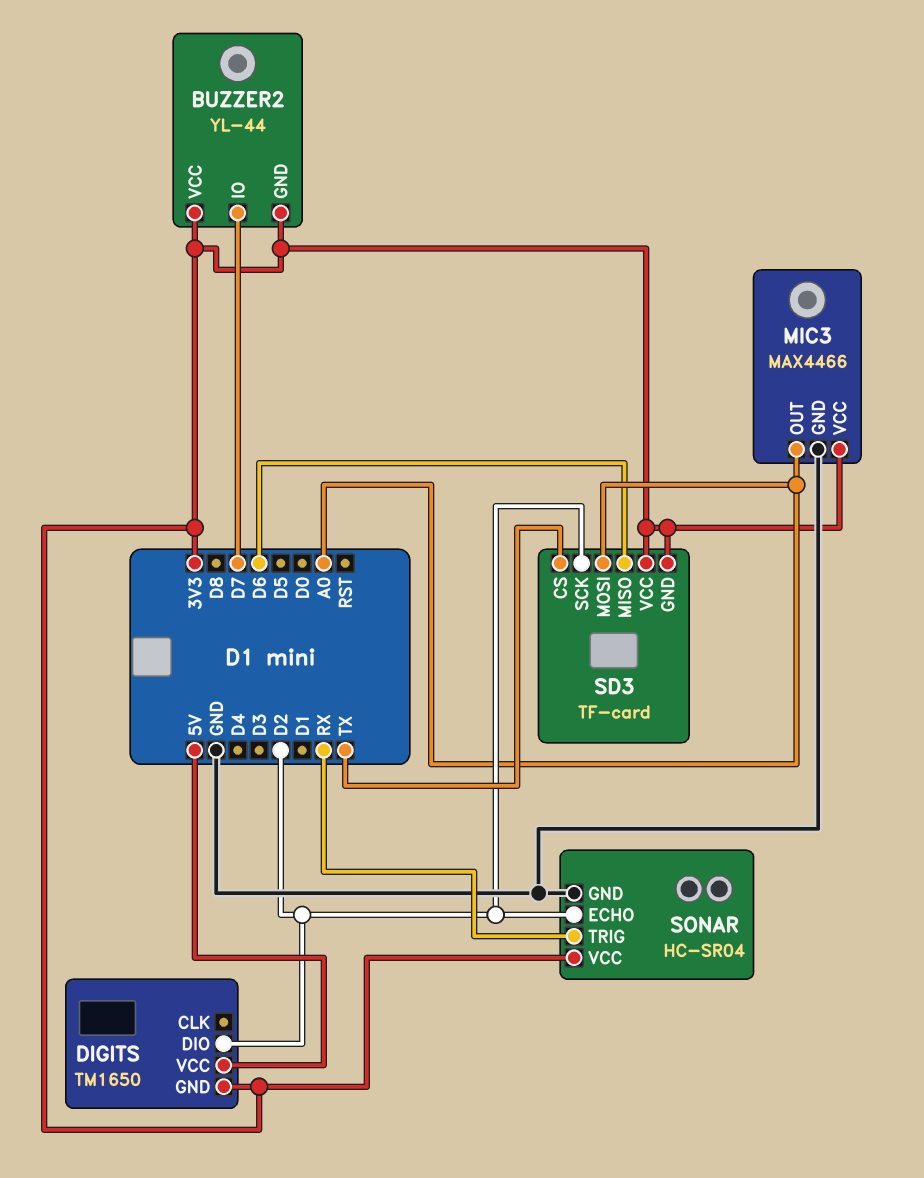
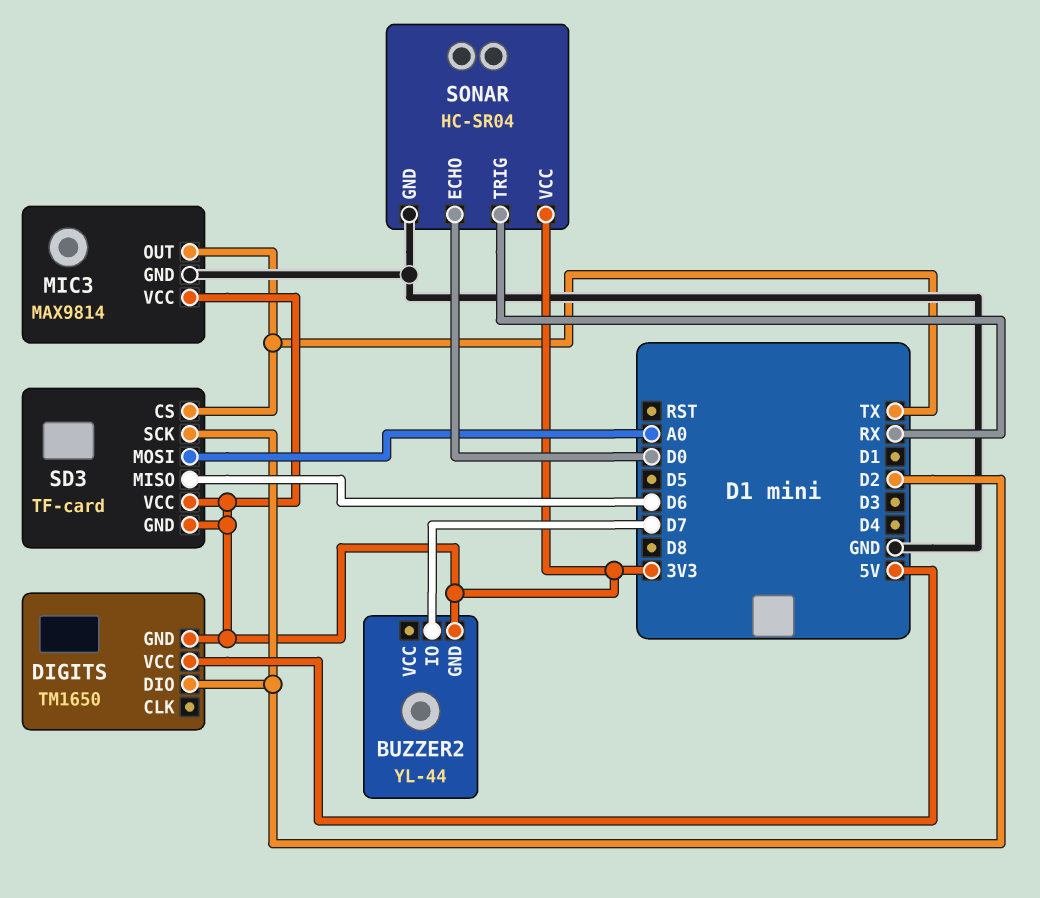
BUZZER2 pin VCC: 3V3 -> none
MIC3: MAX4466 -> MAX9814
MIC3 pin OUT: A0 -> TX
SONAR pin ECHO: D2 -> D0

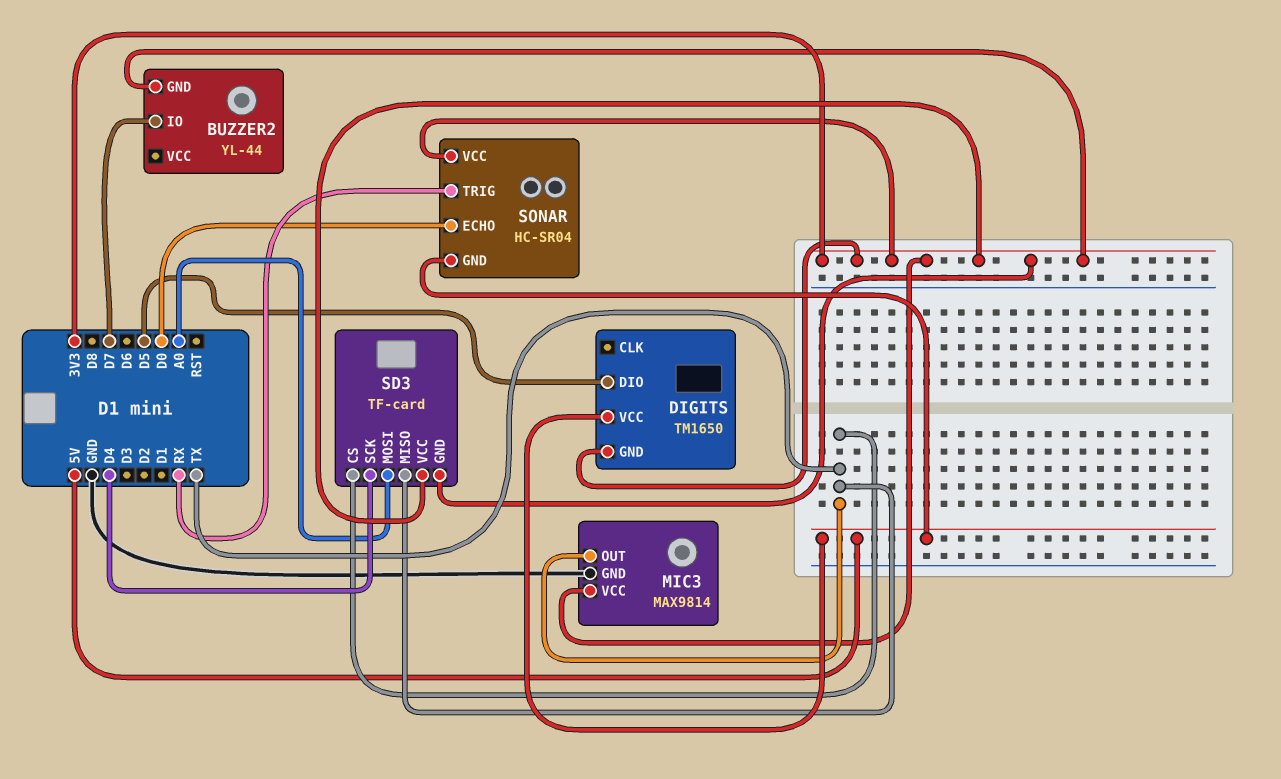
DIGITS pin DIO: D2 -> D5
SD3 pin MISO: D6 -> TX
SD3 pin SCK: D2 -> D4
SONAR pin GND: GND -> 5V

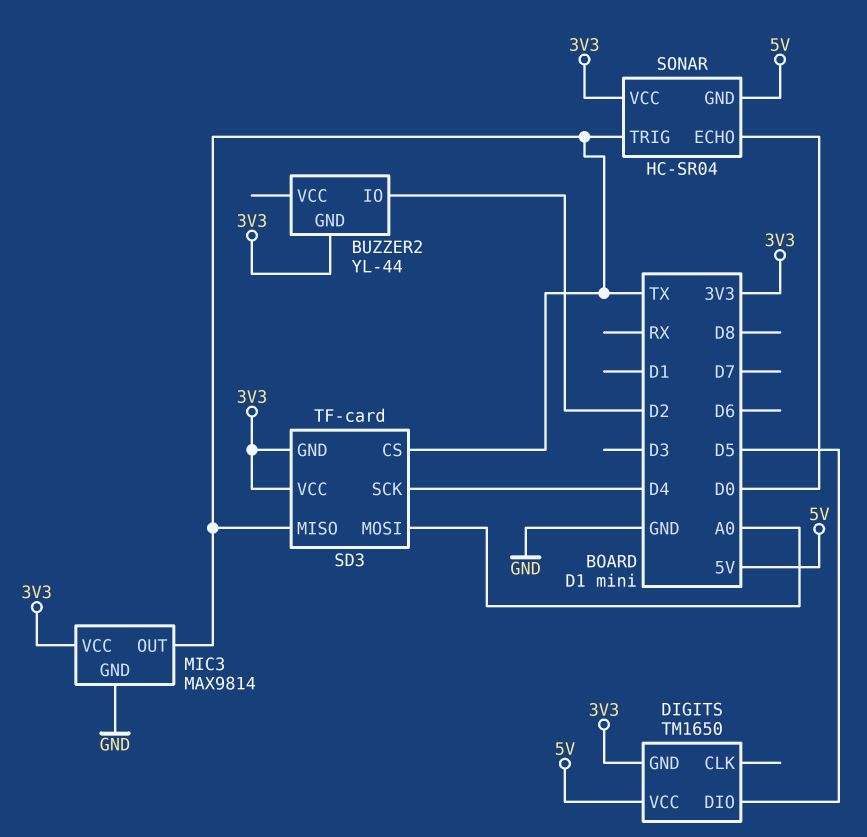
BUZZER2 pin IO: D7 -> D2
SONAR pin TRIG: RX -> TX

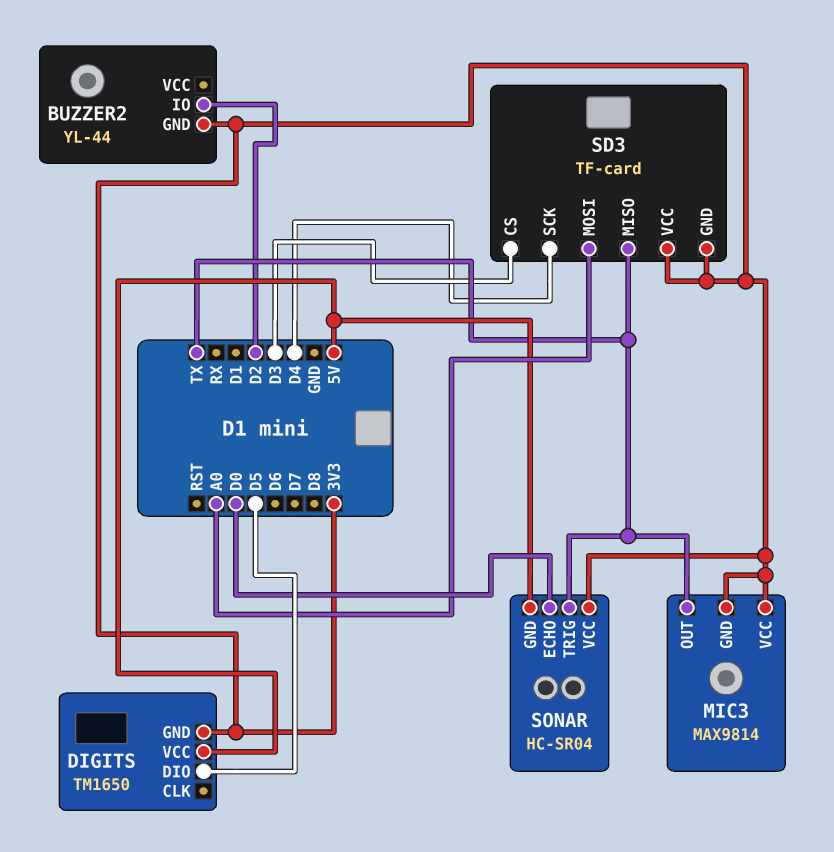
MIC3 pin GND: GND -> 3V3
SD3 pin CS: TX -> D3

